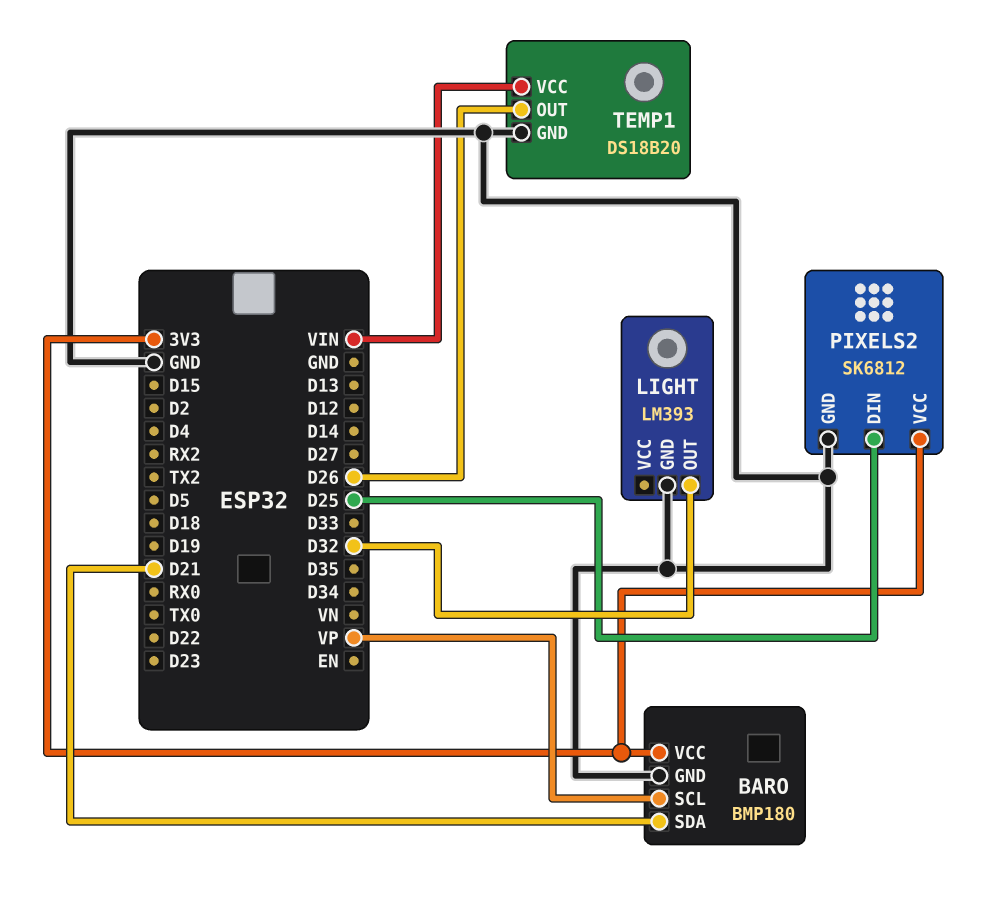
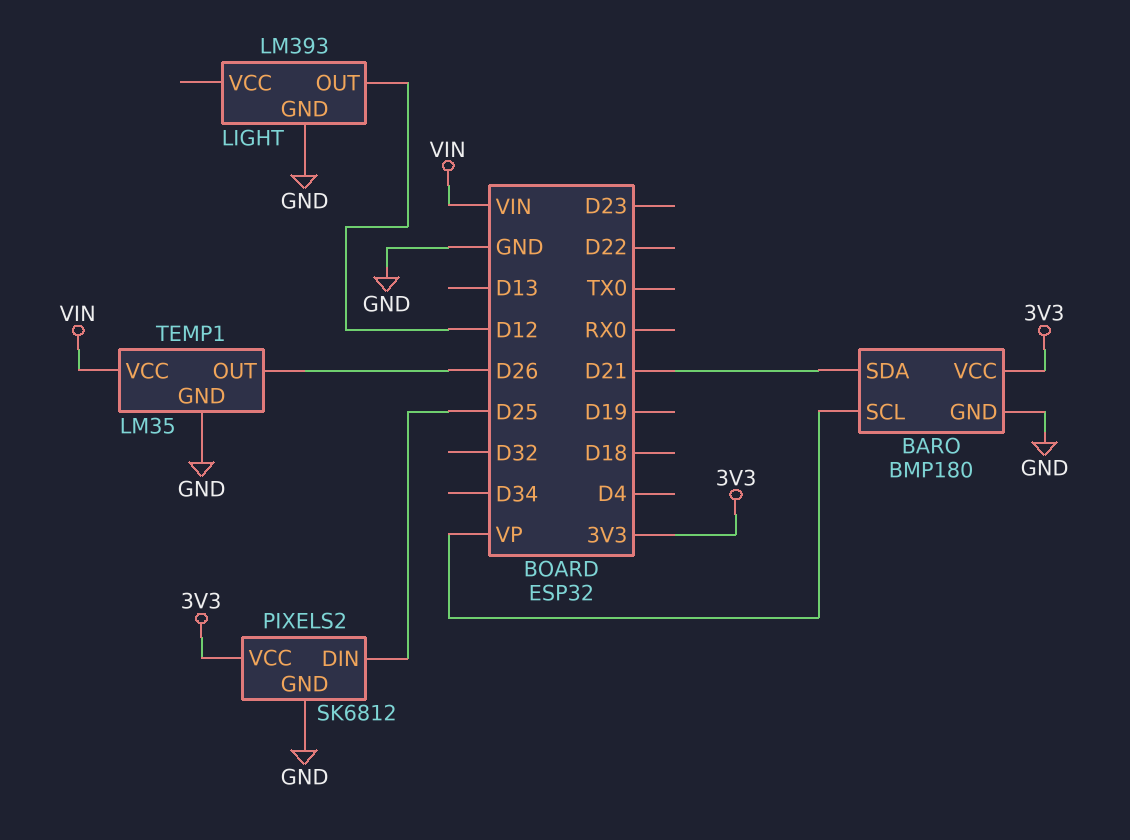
LIGHT pin OUT: D32 -> D12
TEMP1: DS18B20 -> LM35

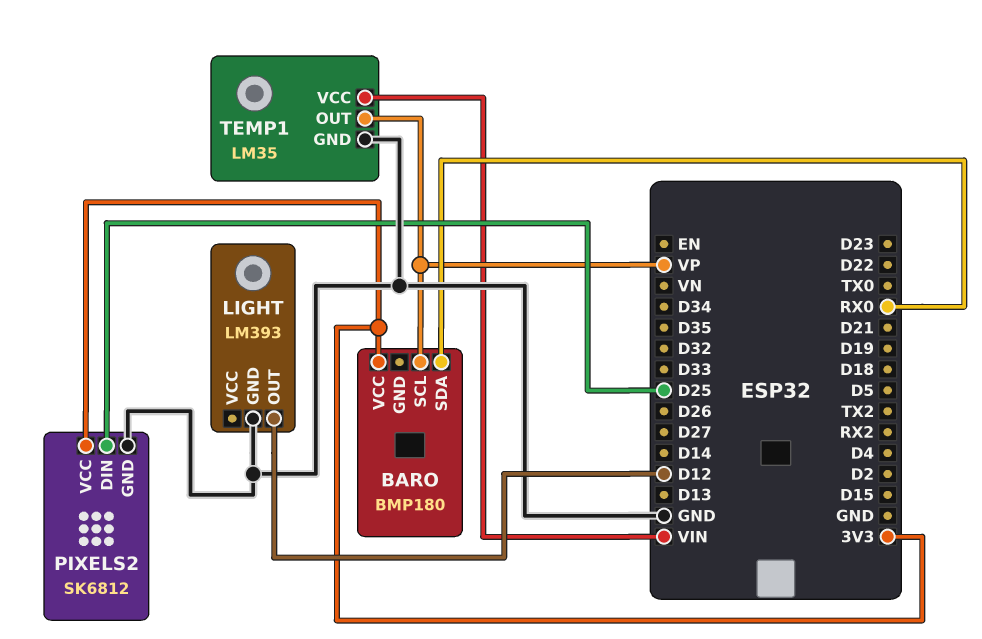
BARO pin GND: GND -> none
BARO pin SDA: D21 -> RX0
TEMP1 pin OUT: D26 -> VP

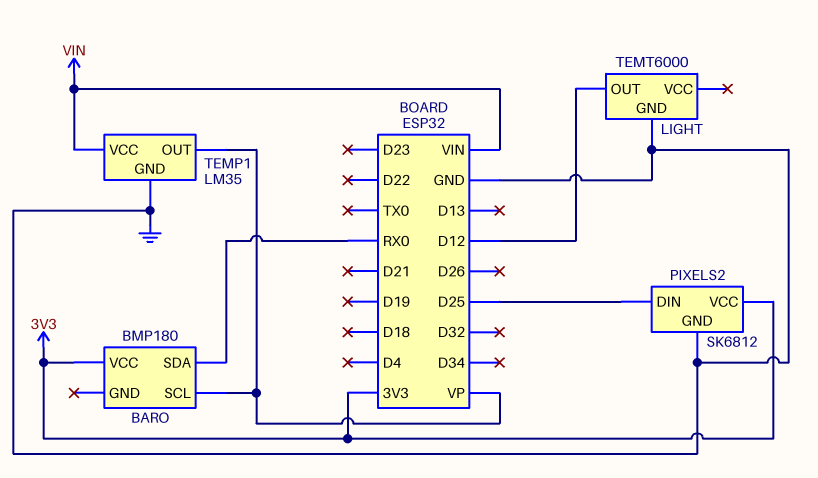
LIGHT: LM393 -> TEMT6000

